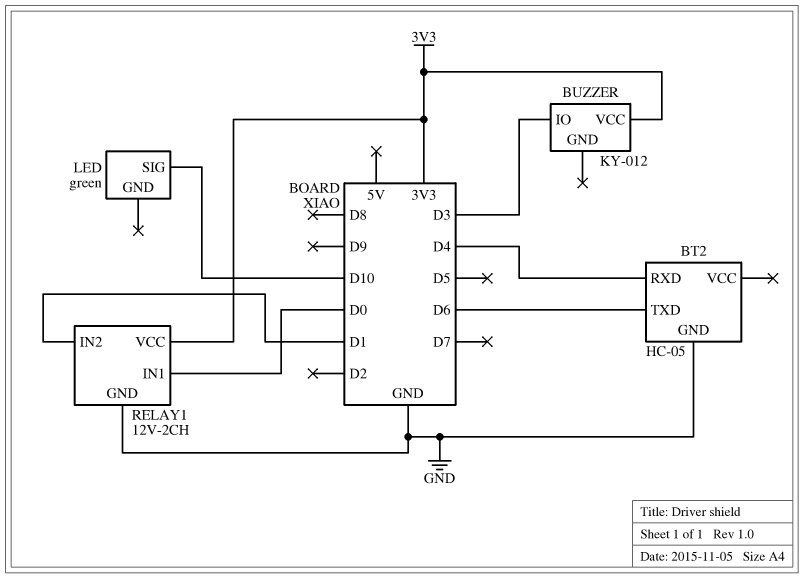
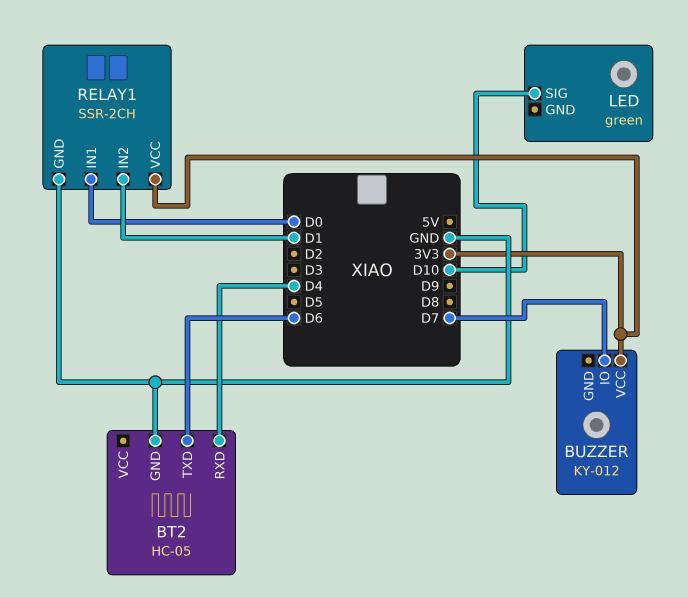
BUZZER pin IO: D3 -> D7
RELAY1: 12V-2CH -> SSR-2CH

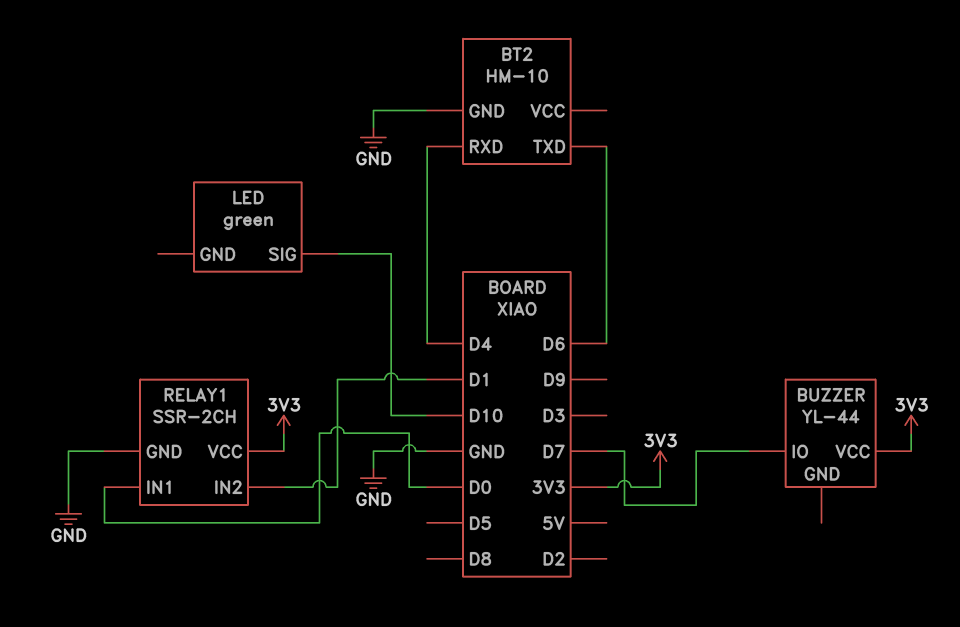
BT2: HC-05 -> HM-10
BUZZER: KY-012 -> YL-44

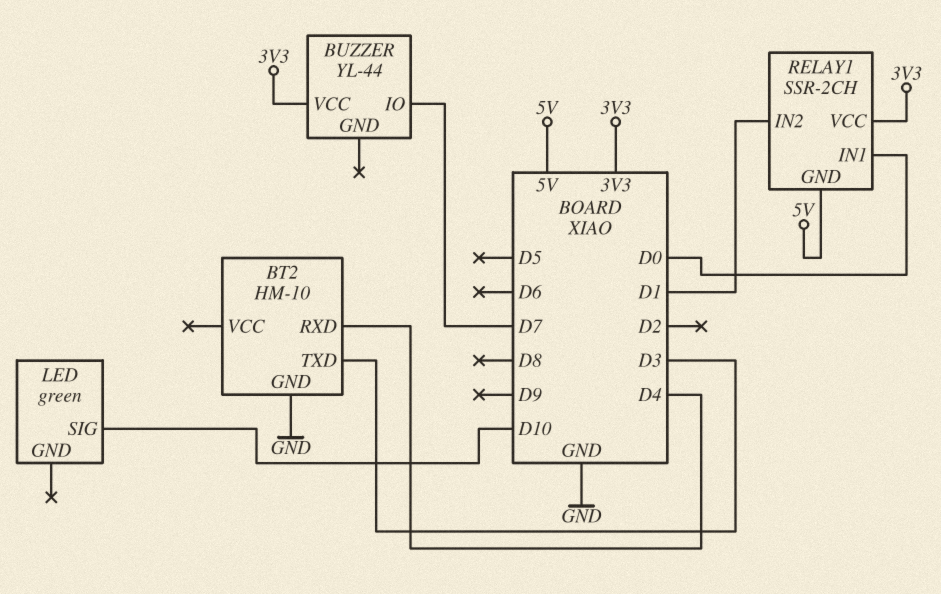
BT2 pin TXD: D6 -> D3
RELAY1 pin GND: GND -> 5V

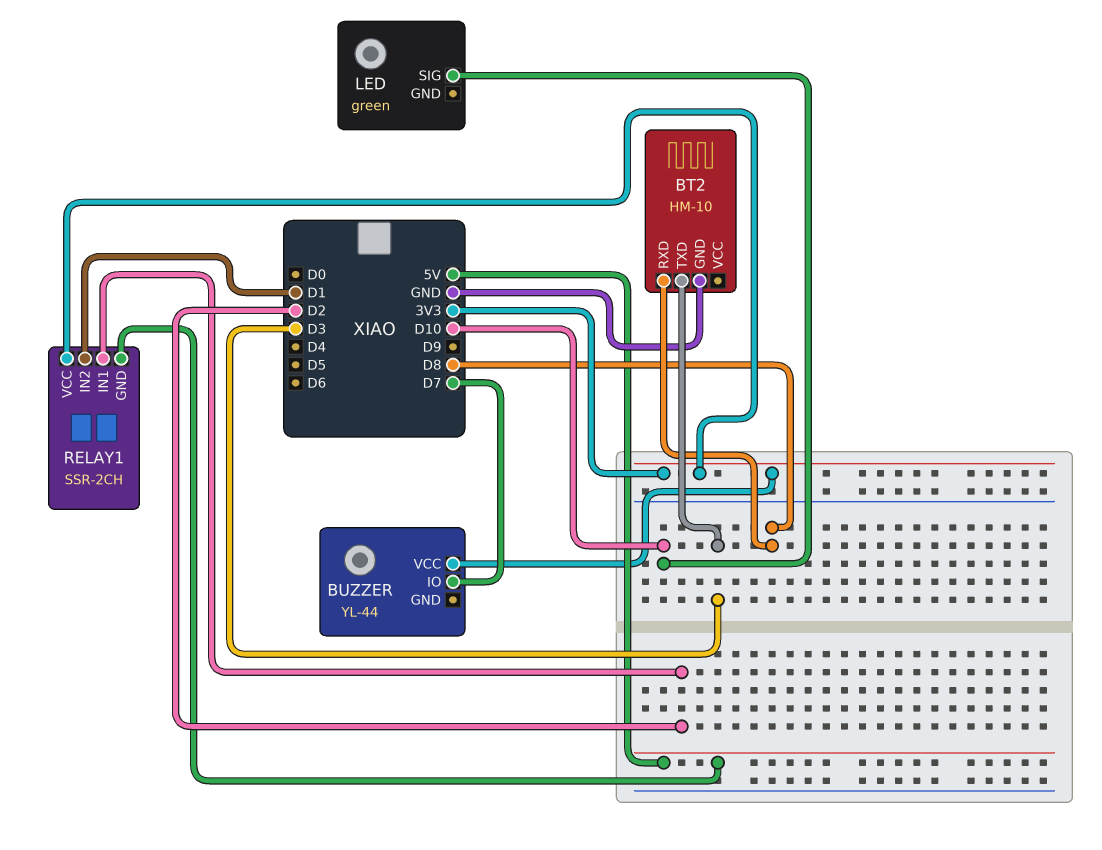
BT2 pin RXD: D4 -> D8
RELAY1 pin IN1: D0 -> D2

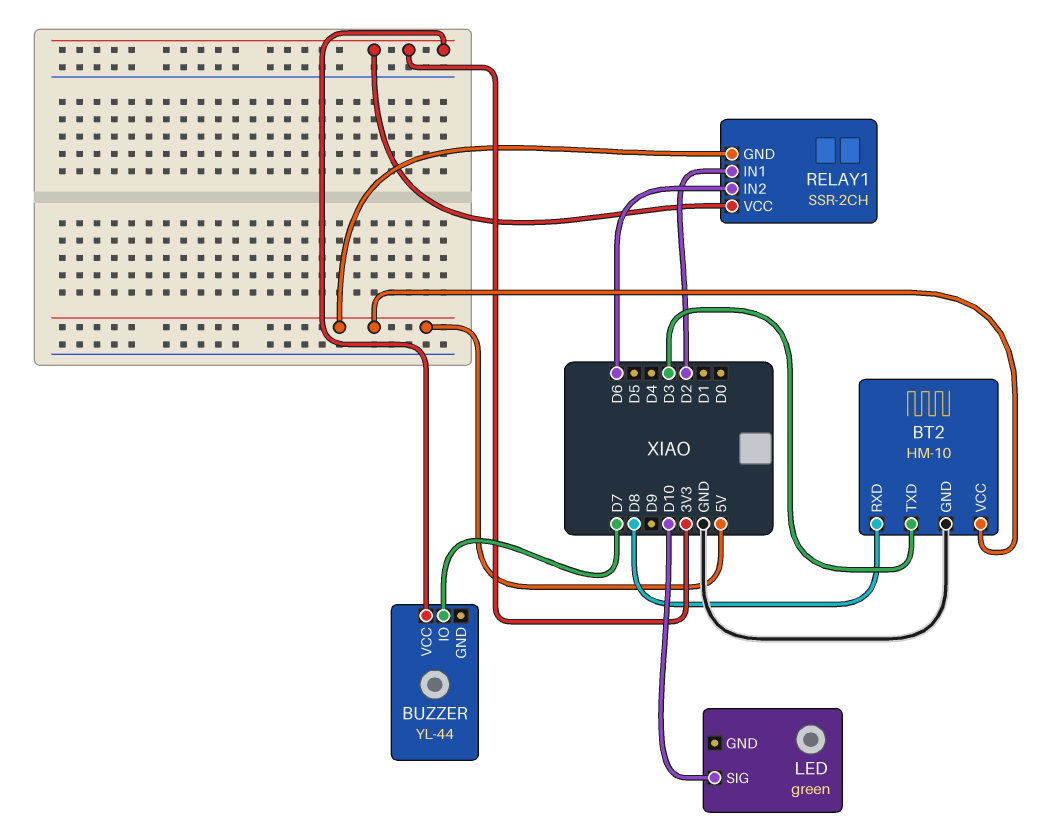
BT2 pin VCC: none -> 5V
RELAY1 pin IN2: D1 -> D6

